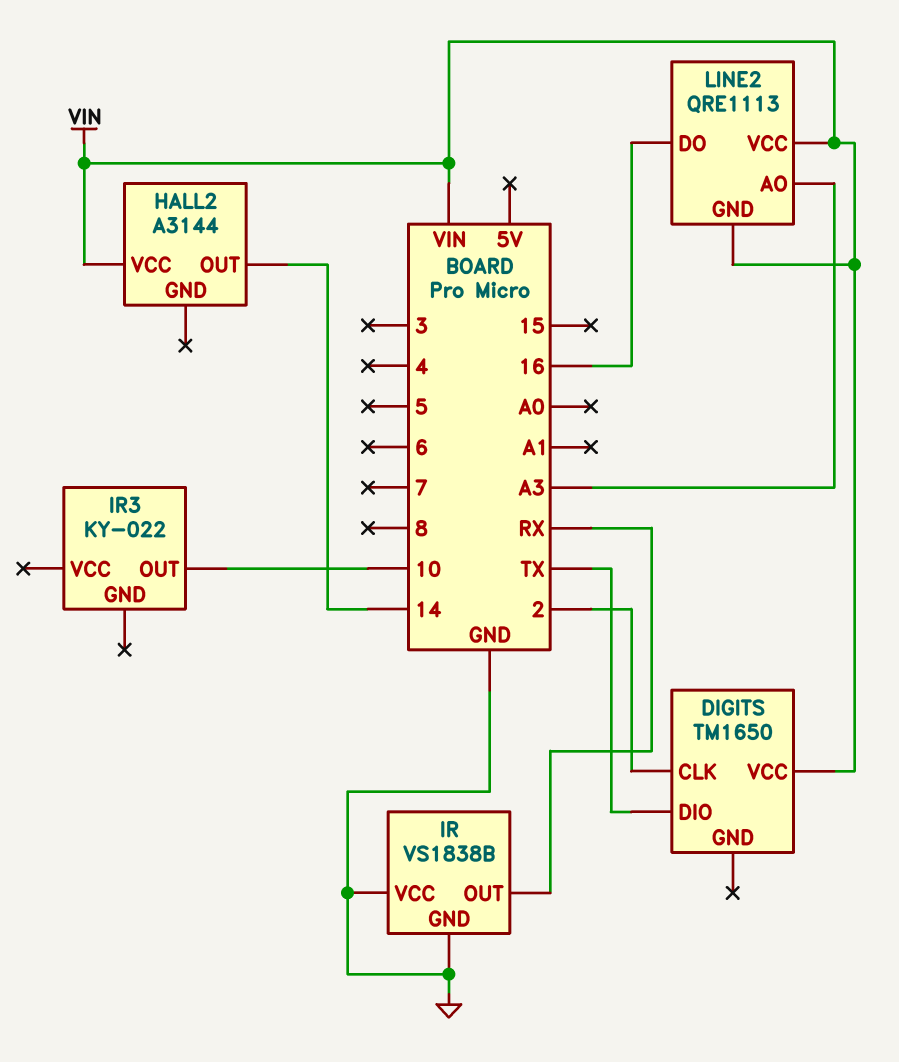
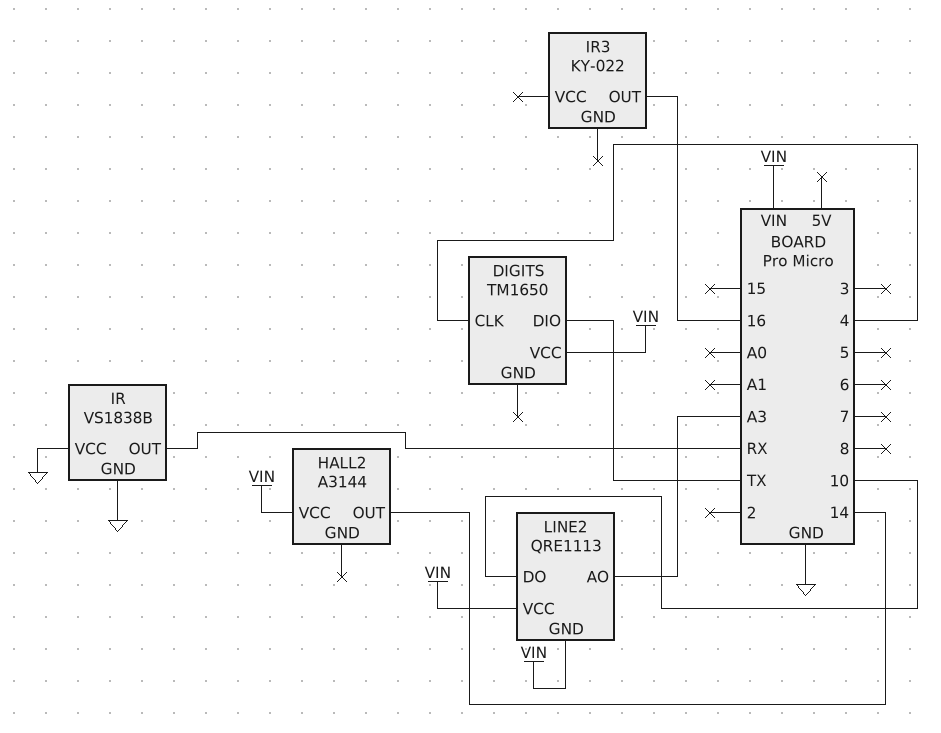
DIGITS pin CLK: 2 -> 4
IR3 pin OUT: 10 -> 16
LINE2 pin DO: 16 -> 10

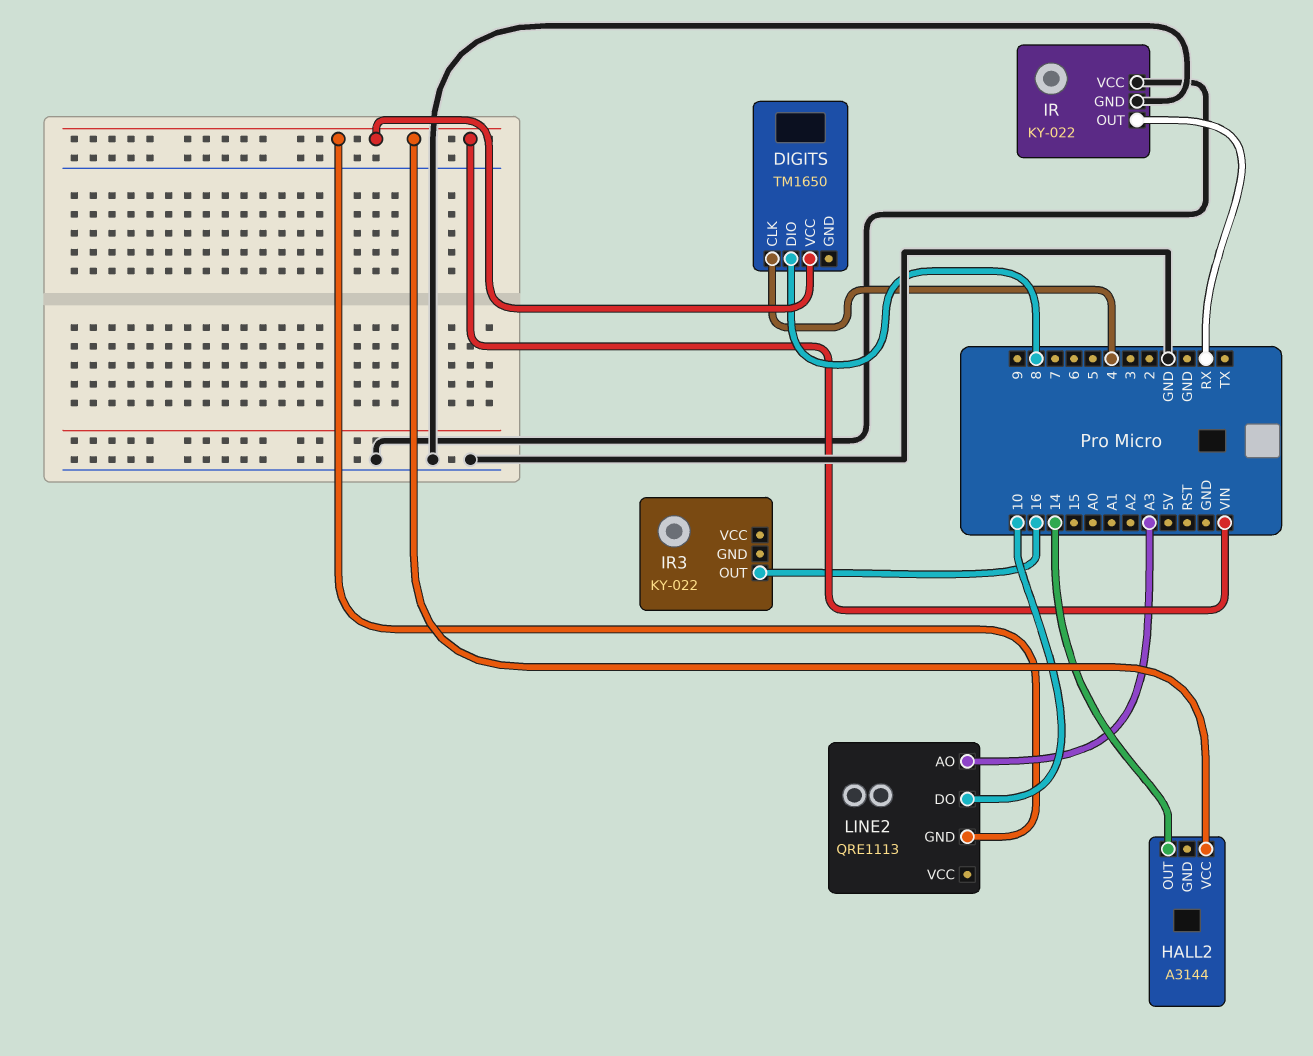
DIGITS pin DIO: TX -> 8
IR: VS1838B -> KY-022
LINE2 pin VCC: VIN -> none

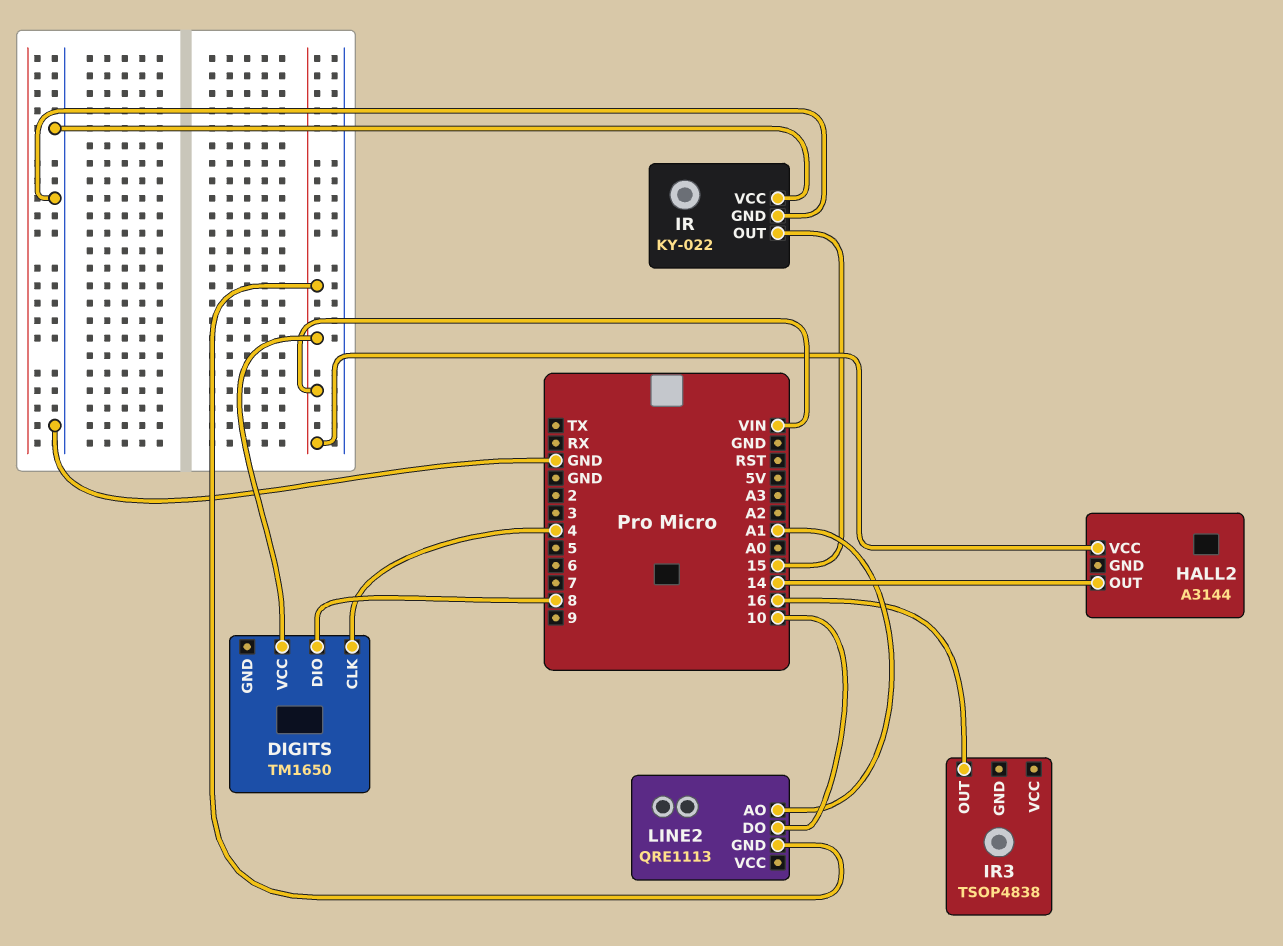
IR pin OUT: RX -> 15
IR3: KY-022 -> TSOP4838
LINE2 pin AO: A3 -> A1

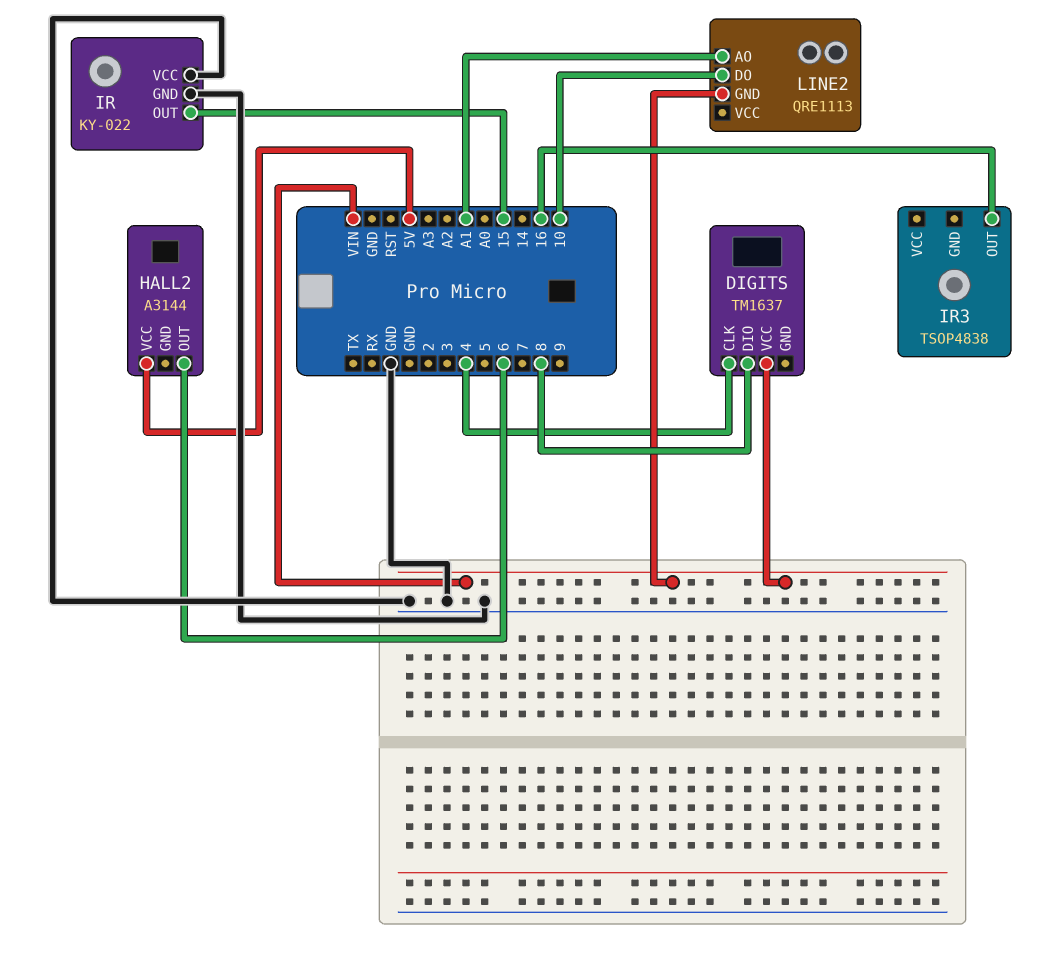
DIGITS: TM1650 -> TM1637
HALL2 pin OUT: 14 -> 6
HALL2 pin VCC: VIN -> 5V

